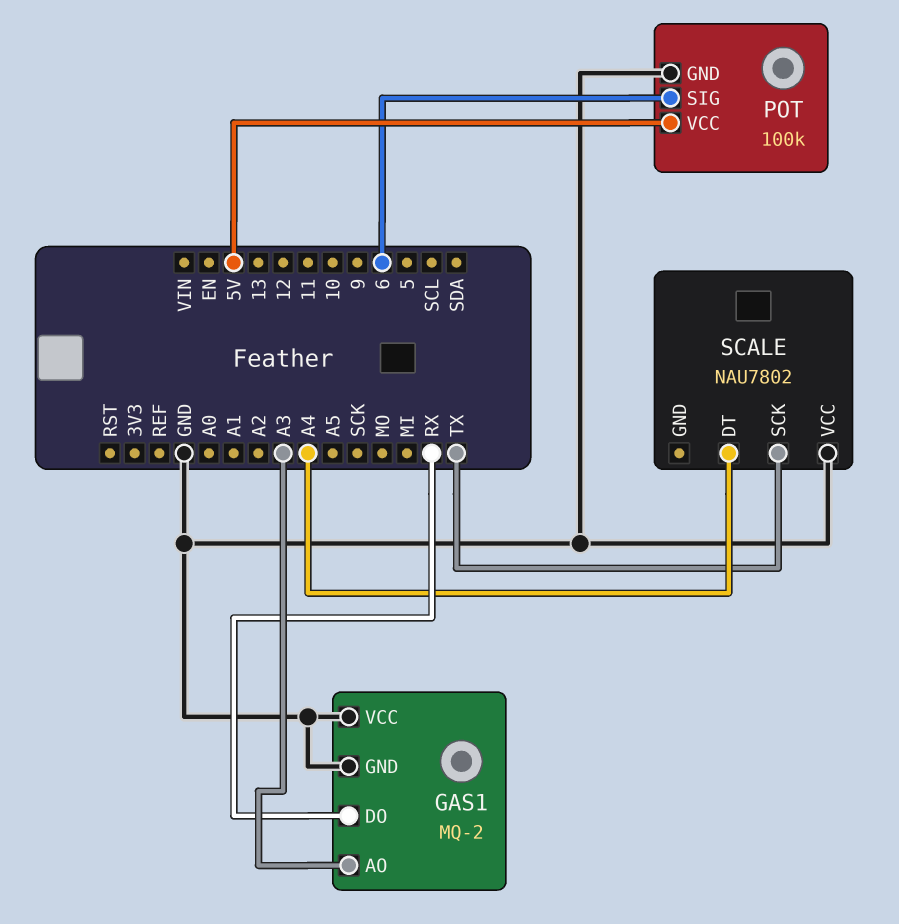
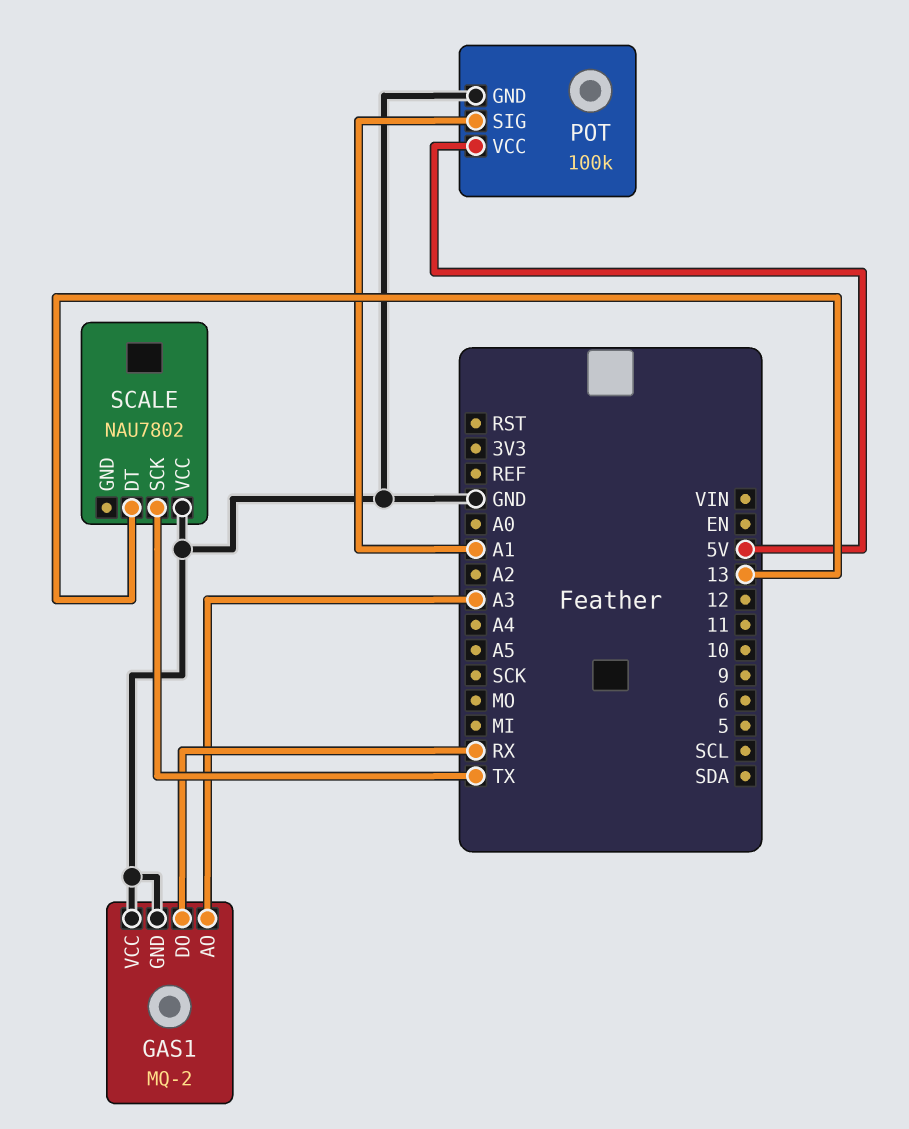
POT pin SIG: 6 -> A1
SCALE pin DT: A4 -> 13

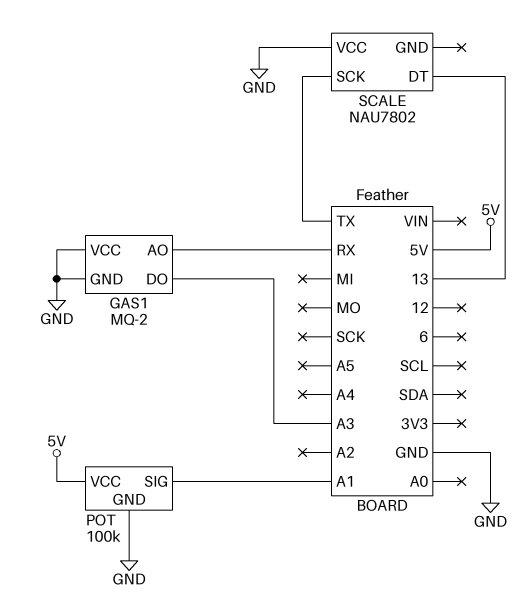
GAS1 pin AO: A3 -> RX
GAS1 pin DO: RX -> A3

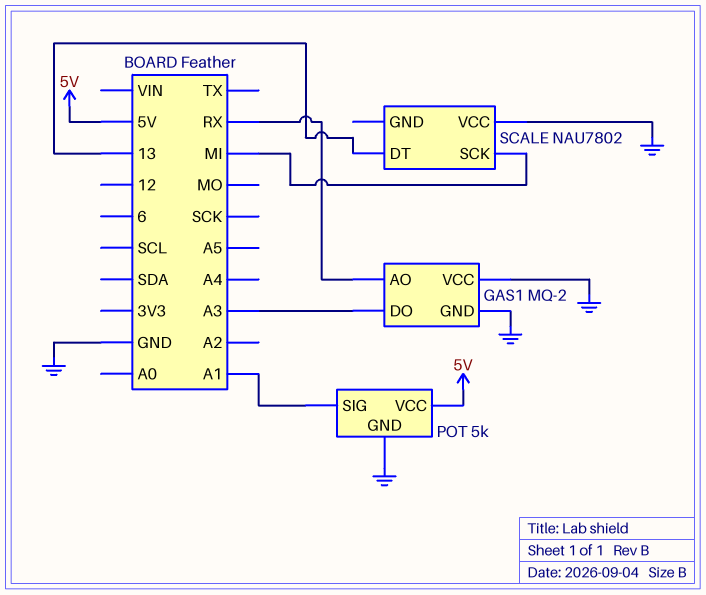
POT: 100k -> 5k
SCALE pin SCK: TX -> MI

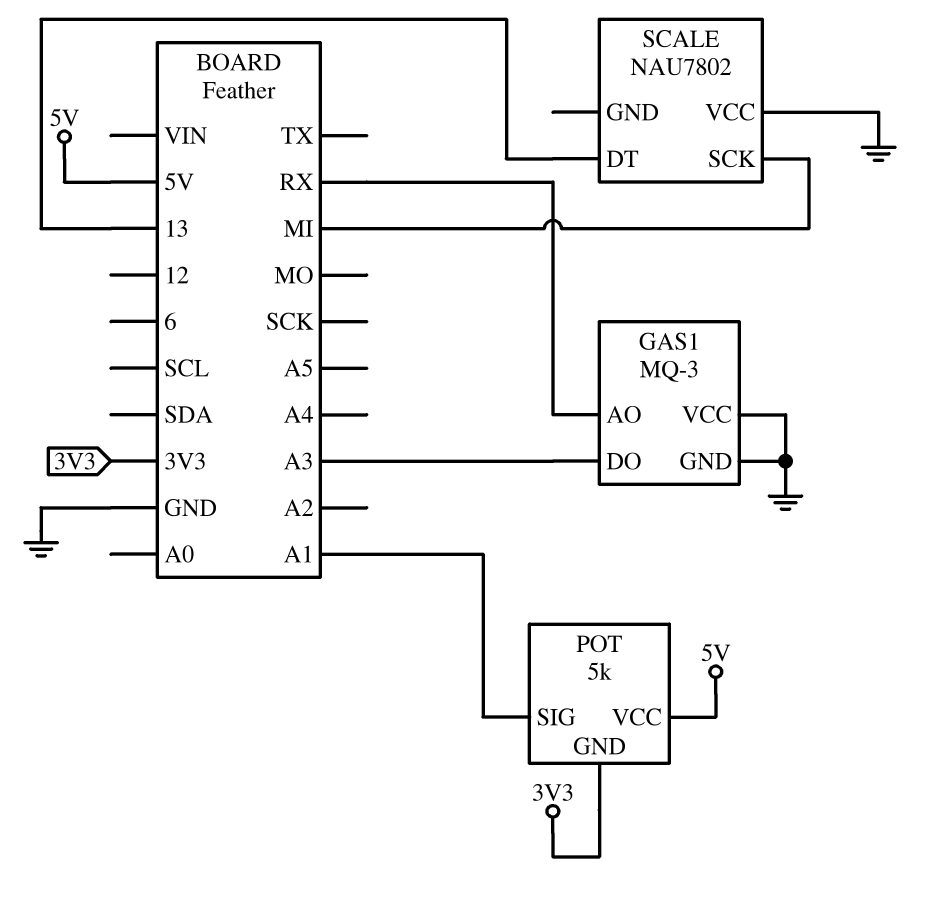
GAS1: MQ-2 -> MQ-3
POT pin GND: GND -> 3V3

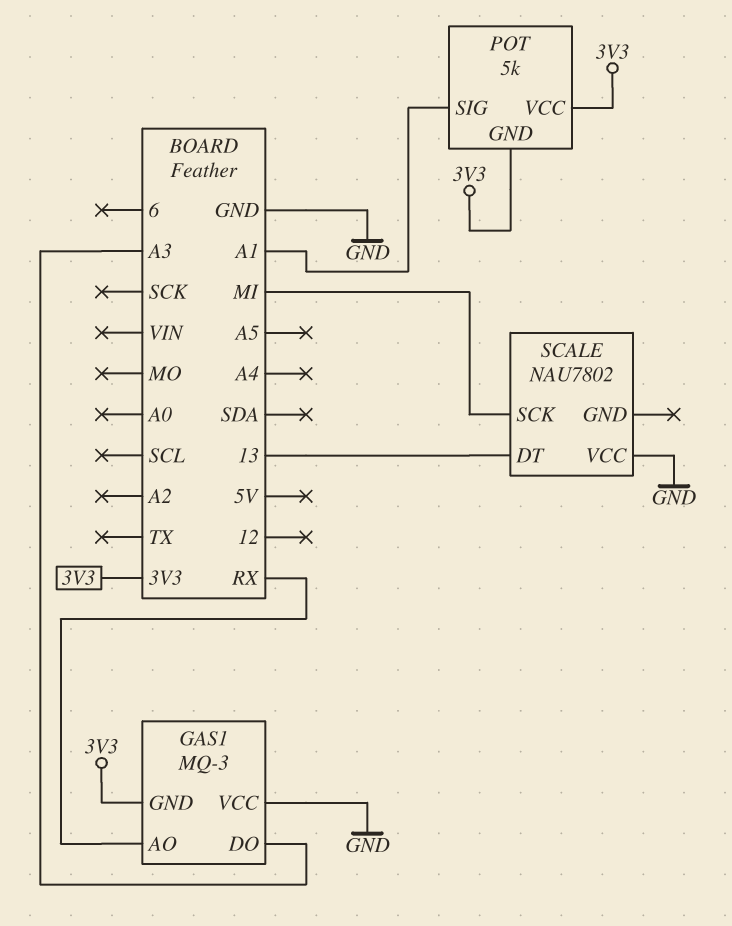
GAS1 pin GND: GND -> 3V3
POT pin VCC: 5V -> 3V3

